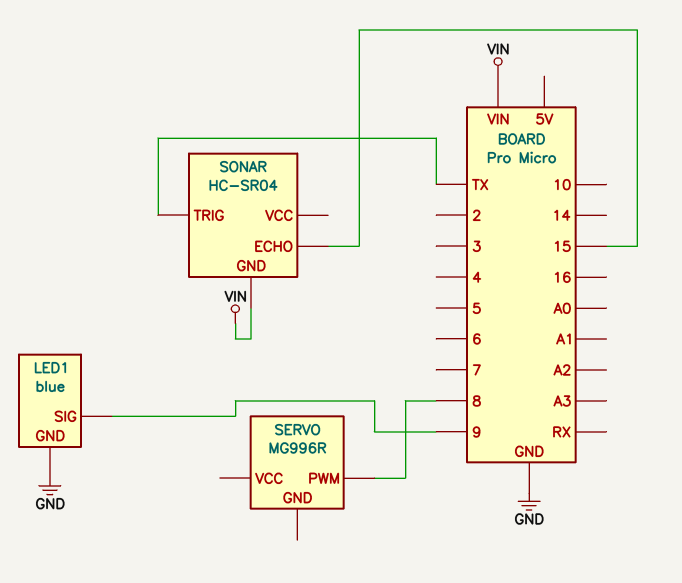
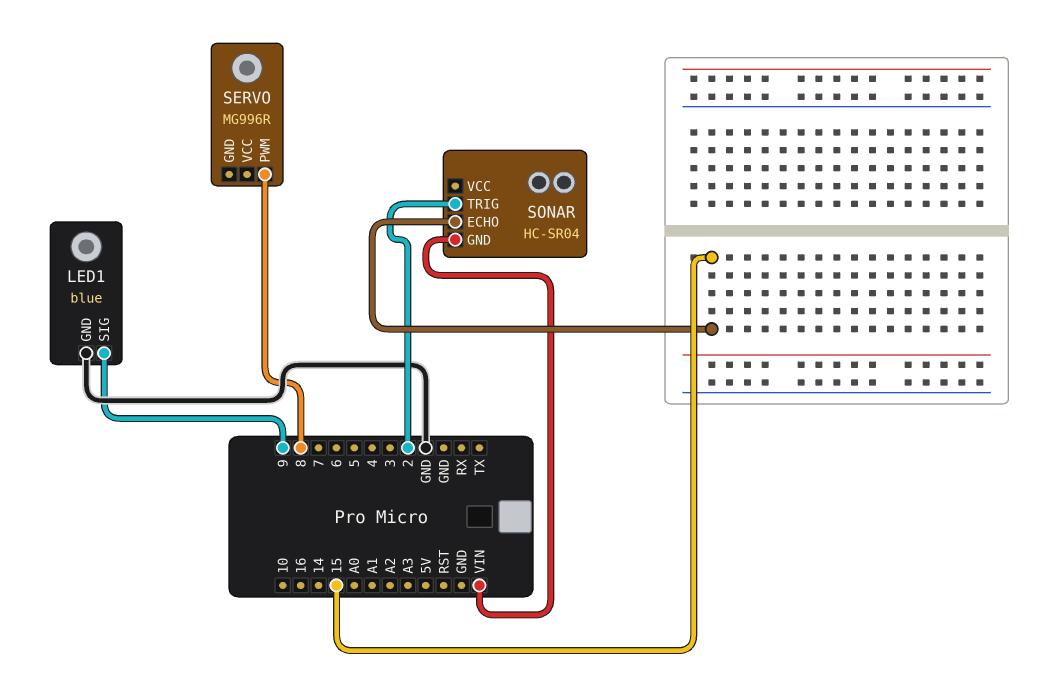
SONAR pin TRIG: TX -> 2

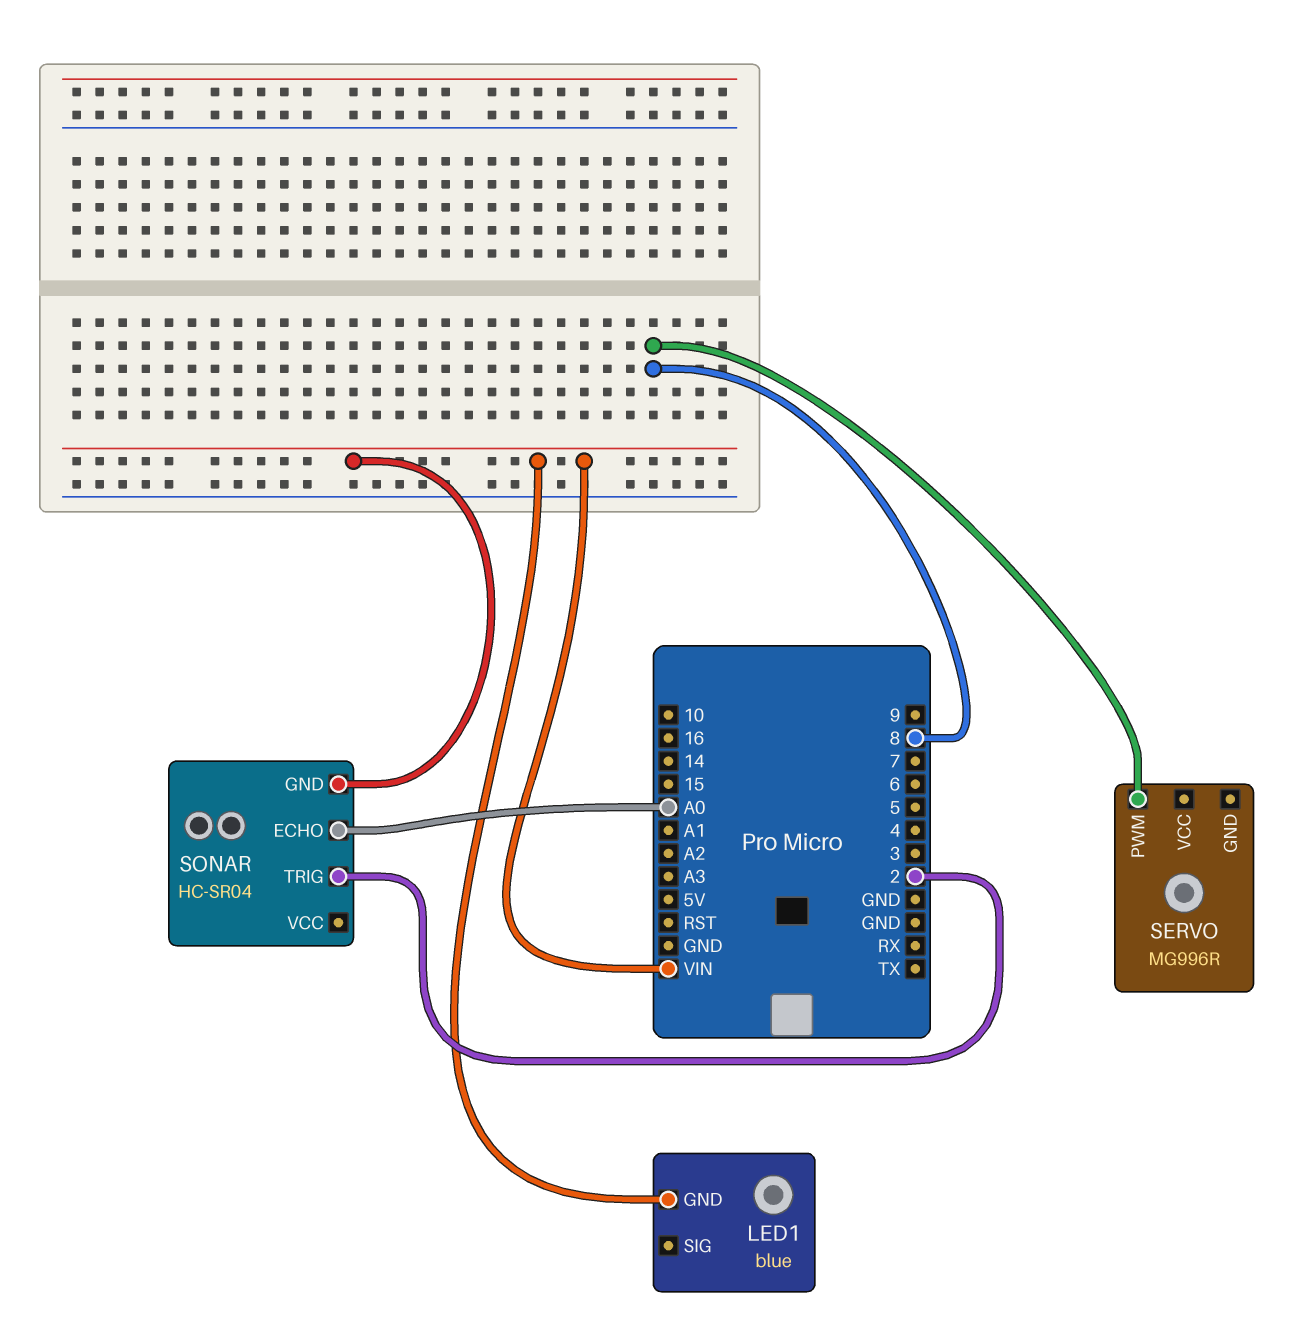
LED1 pin GND: GND -> VIN
LED1 pin SIG: 9 -> none
SONAR pin ECHO: 15 -> A0

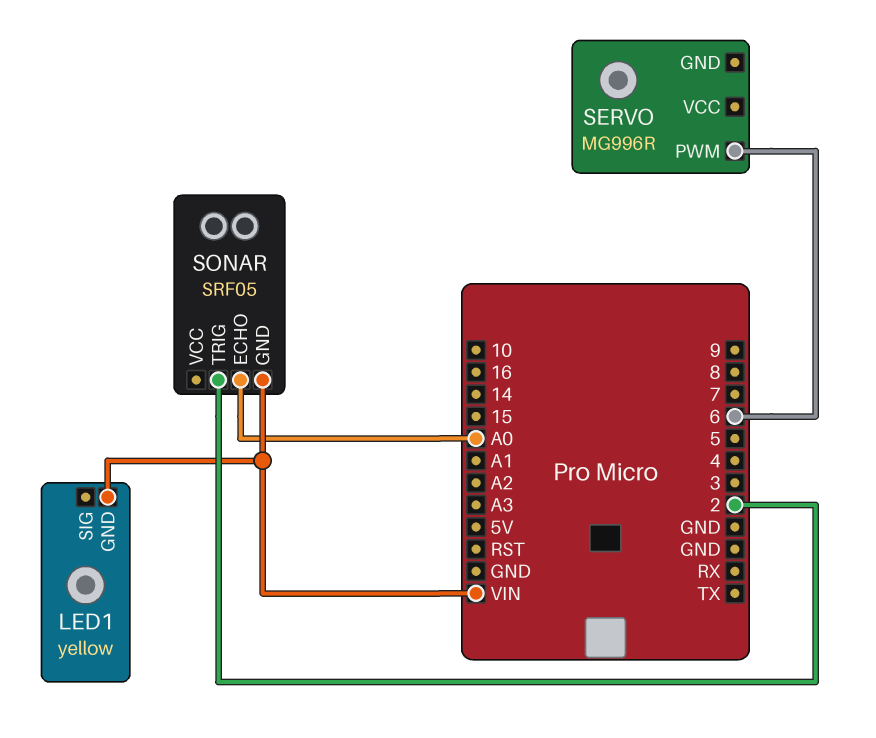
LED1: blue -> yellow
SERVO pin PWM: 8 -> 6
SONAR: HC-SR04 -> SRF05

